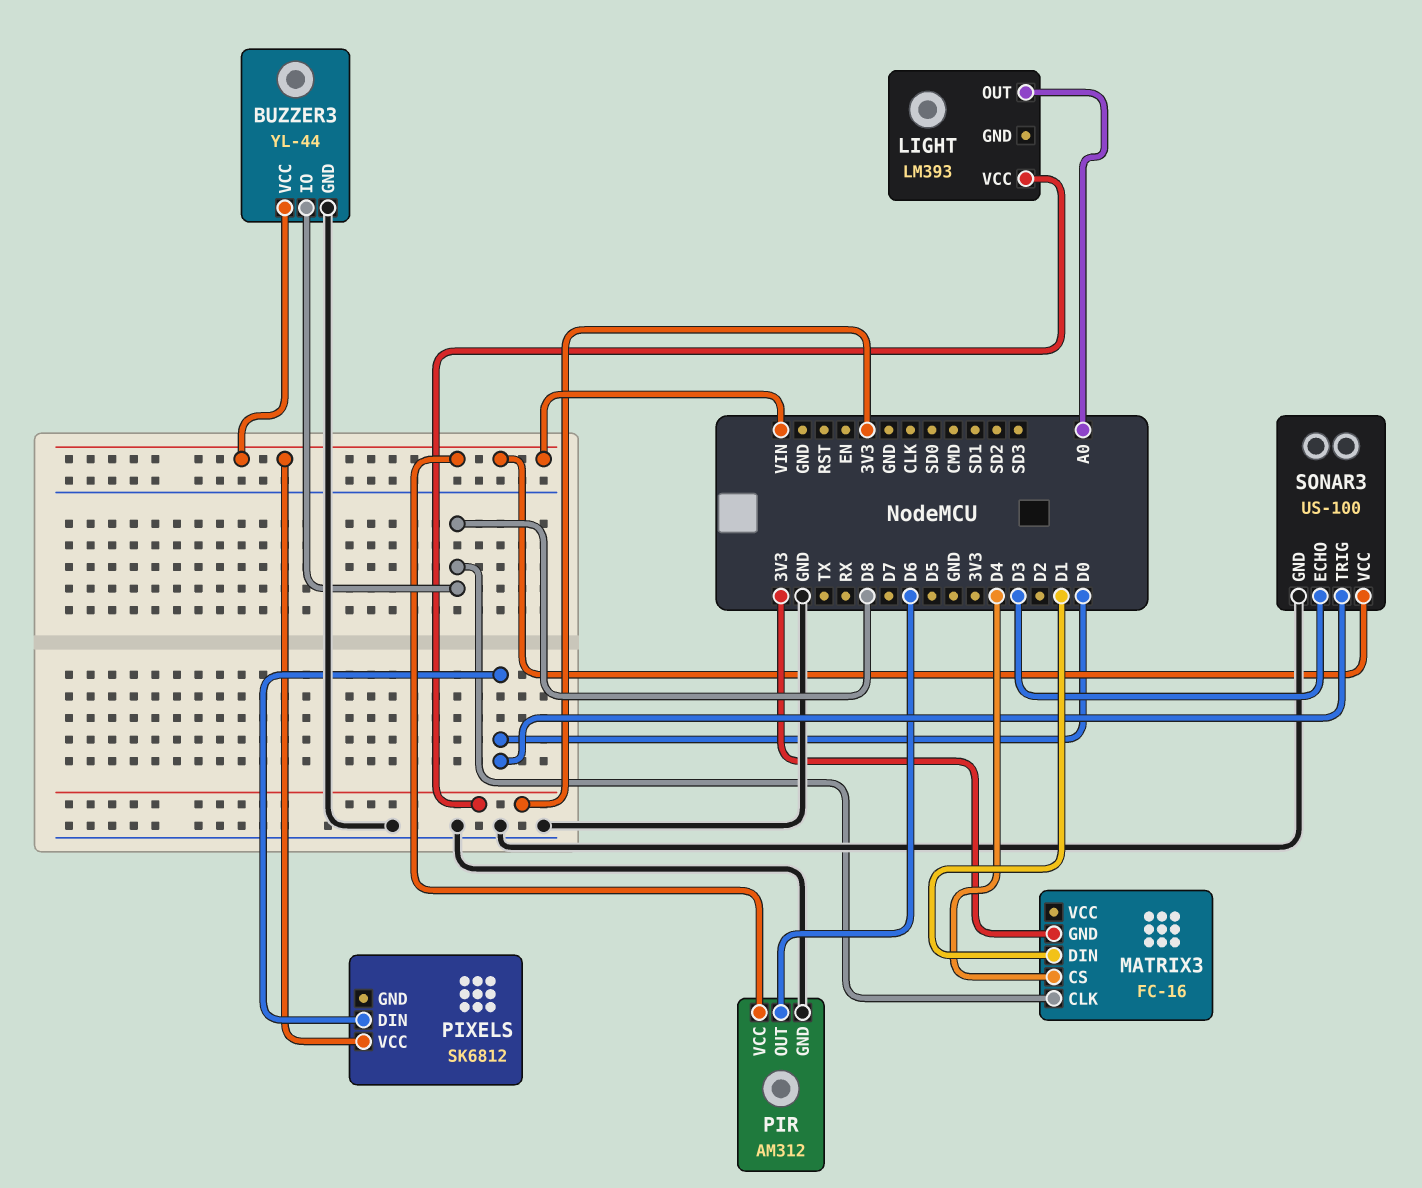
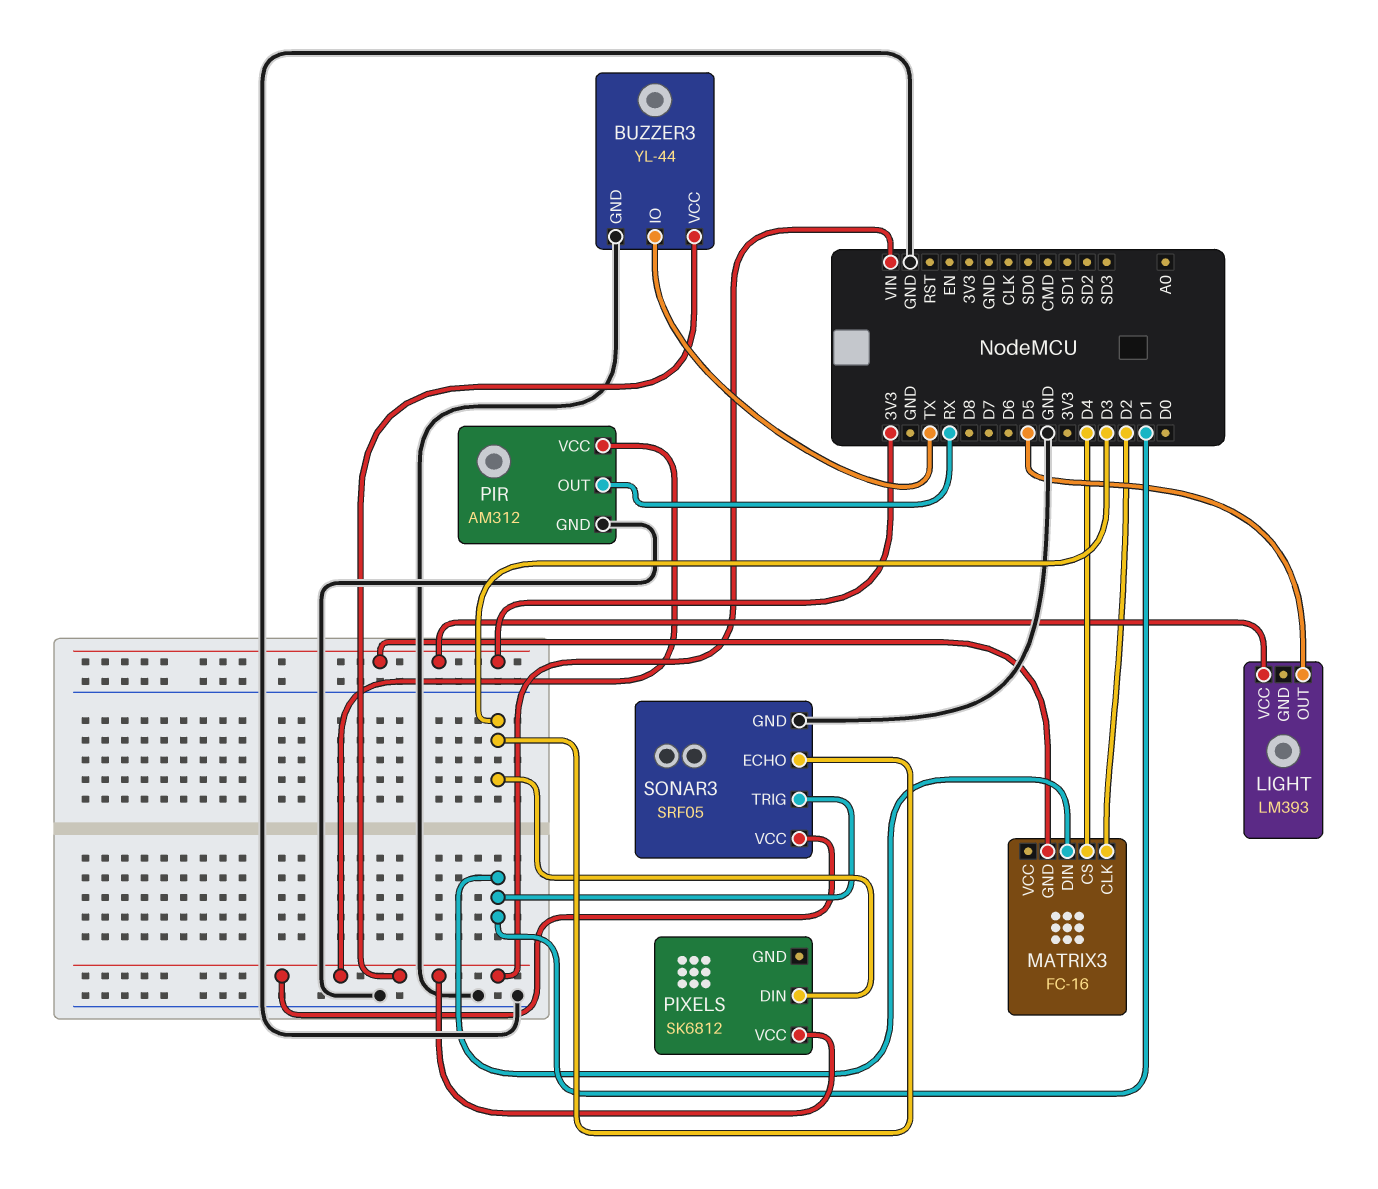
BUZZER3 pin IO: D8 -> TX
LIGHT pin OUT: A0 -> D5
MATRIX3 pin CLK: D8 -> D2
PIR pin OUT: D6 -> RX
PIXELS pin DIN: D0 -> D3
SONAR3: US-100 -> SRF05
SONAR3 pin TRIG: D0 -> D1

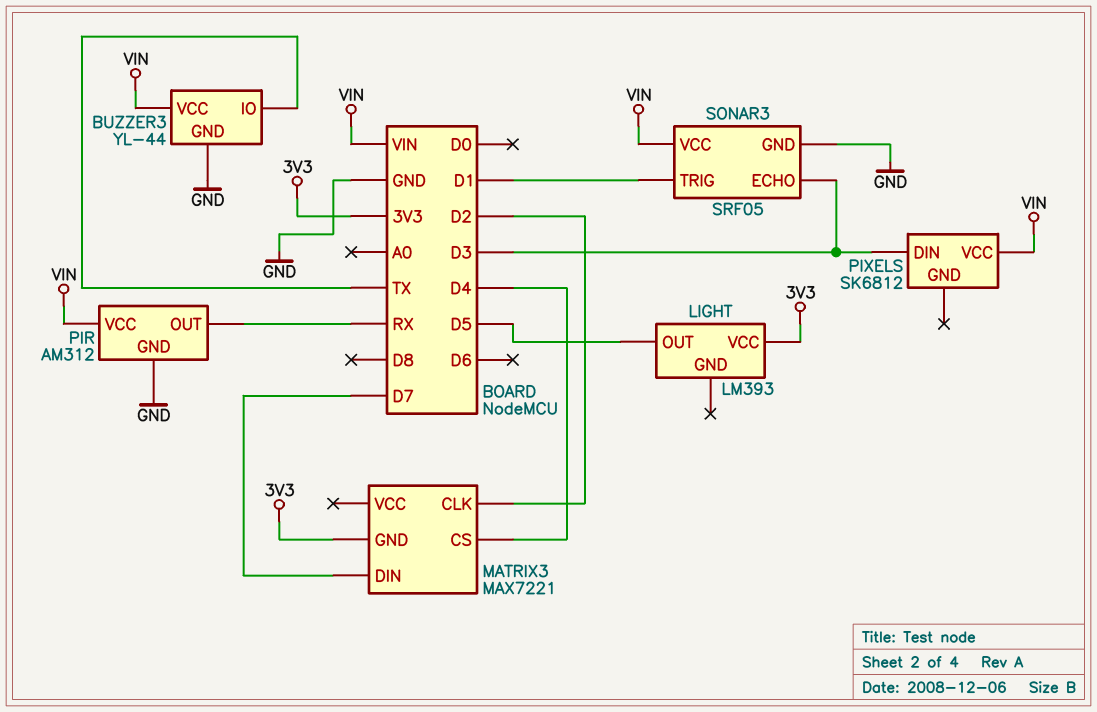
MATRIX3: FC-16 -> MAX7221
MATRIX3 pin DIN: D1 -> D7

